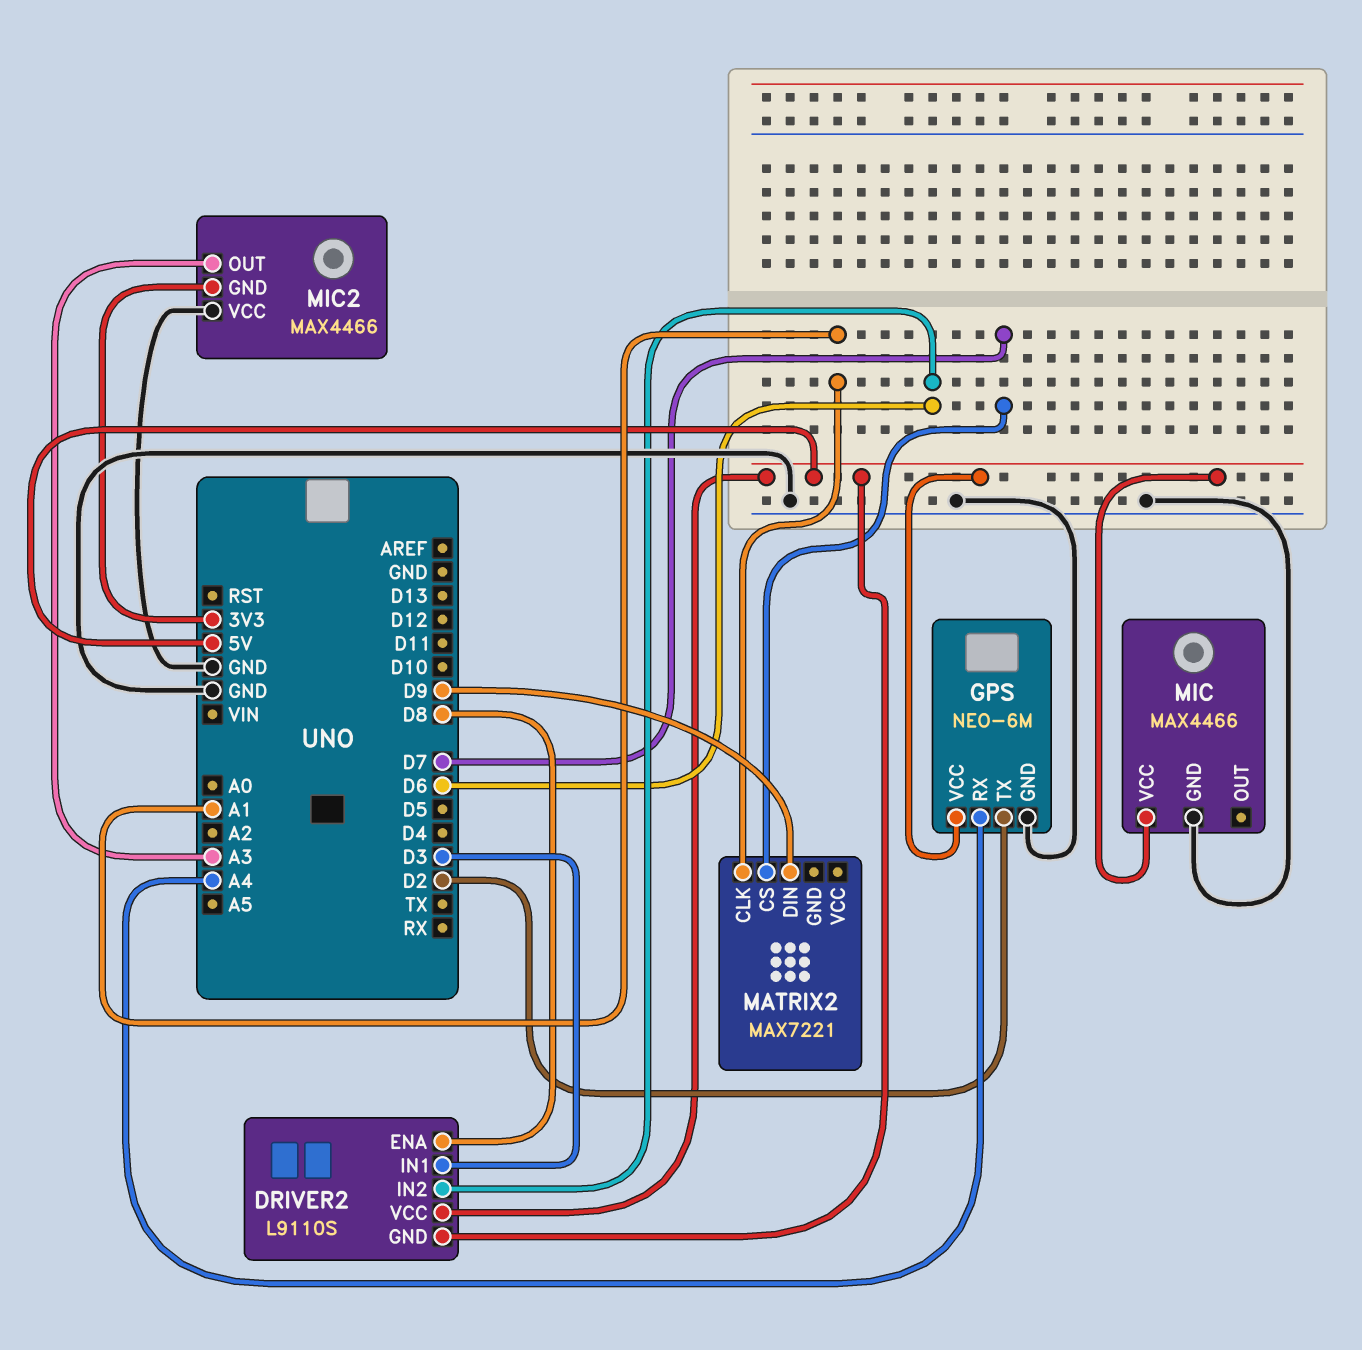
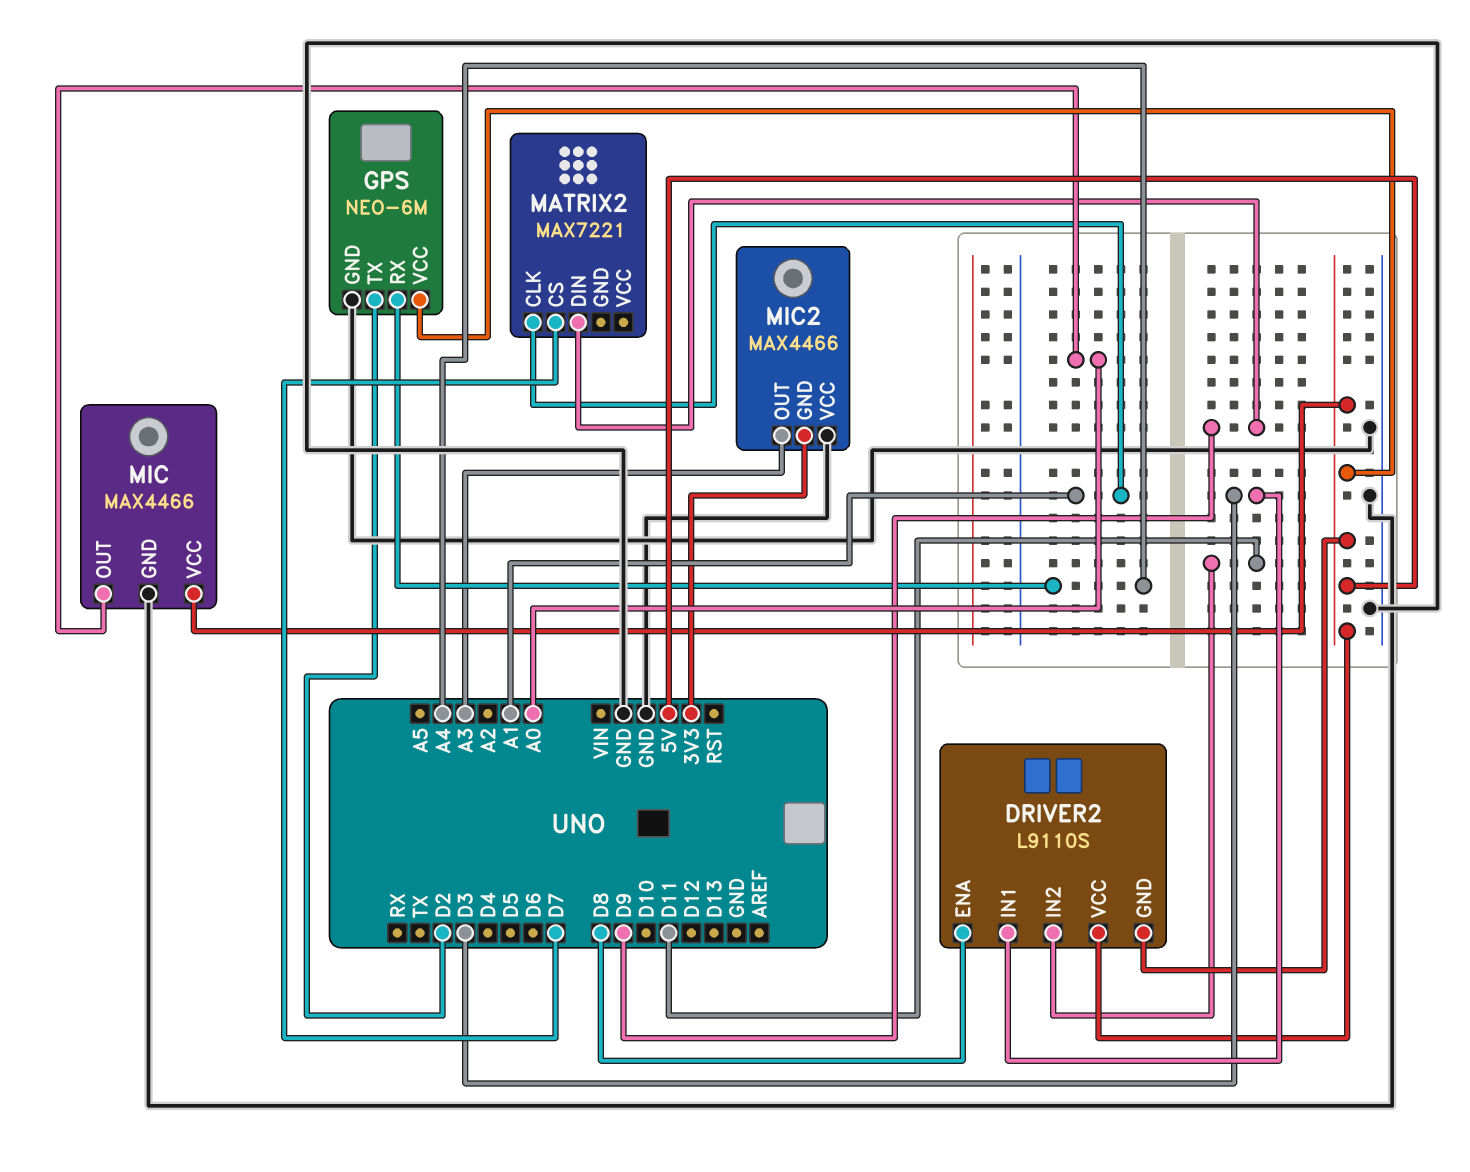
DRIVER2 pin IN2: D6 -> D11
MIC pin OUT: none -> A0

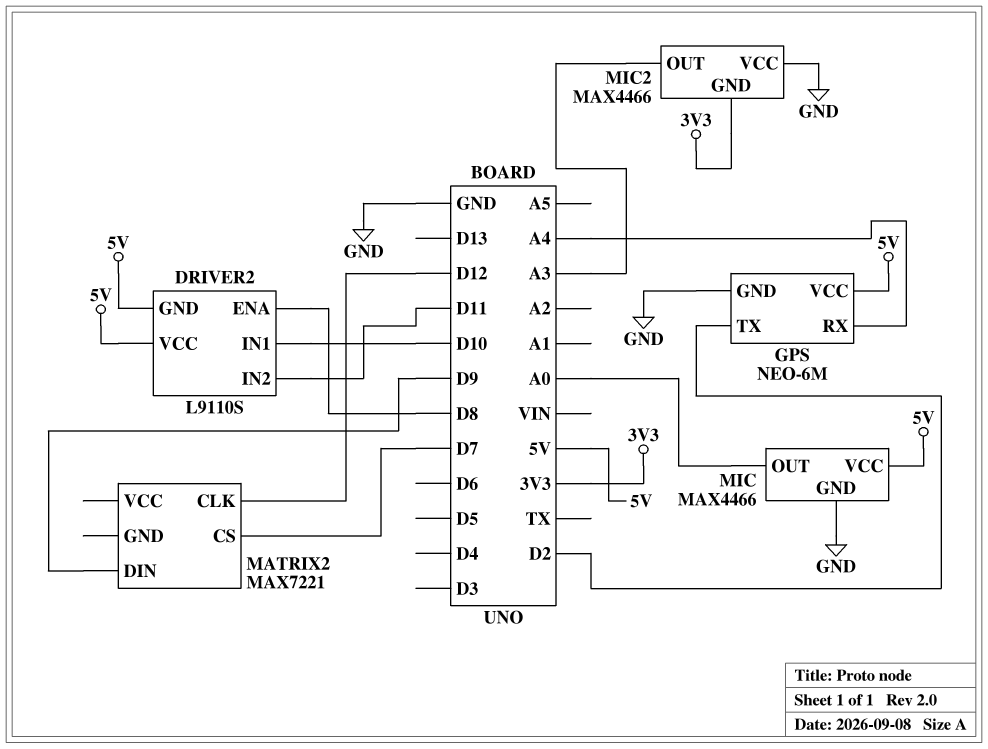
DRIVER2 pin IN1: D3 -> D10
MATRIX2 pin CLK: A1 -> D12

